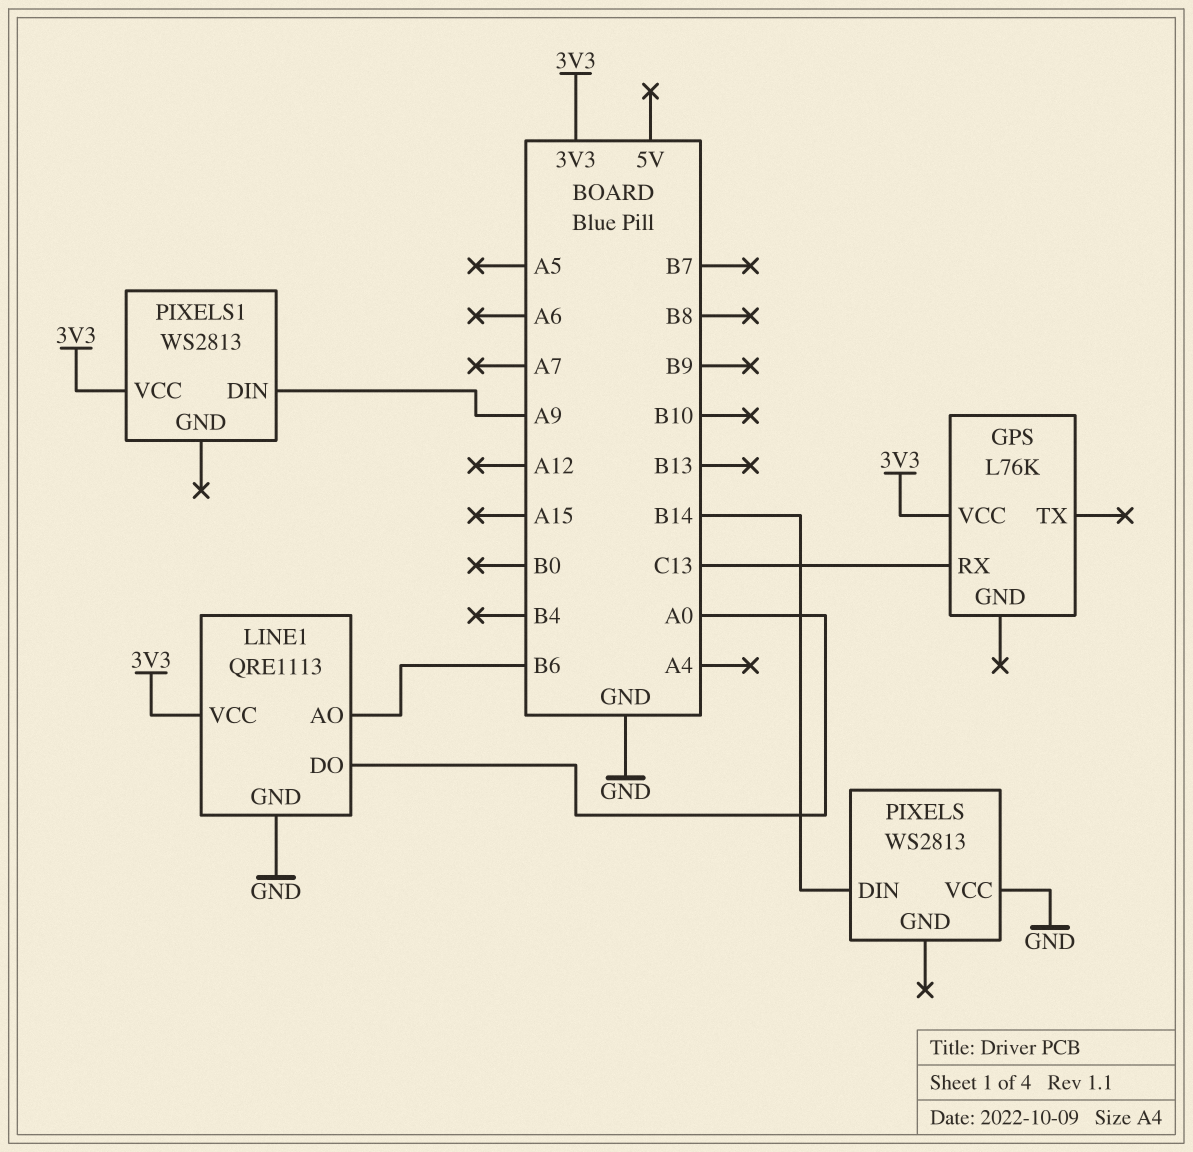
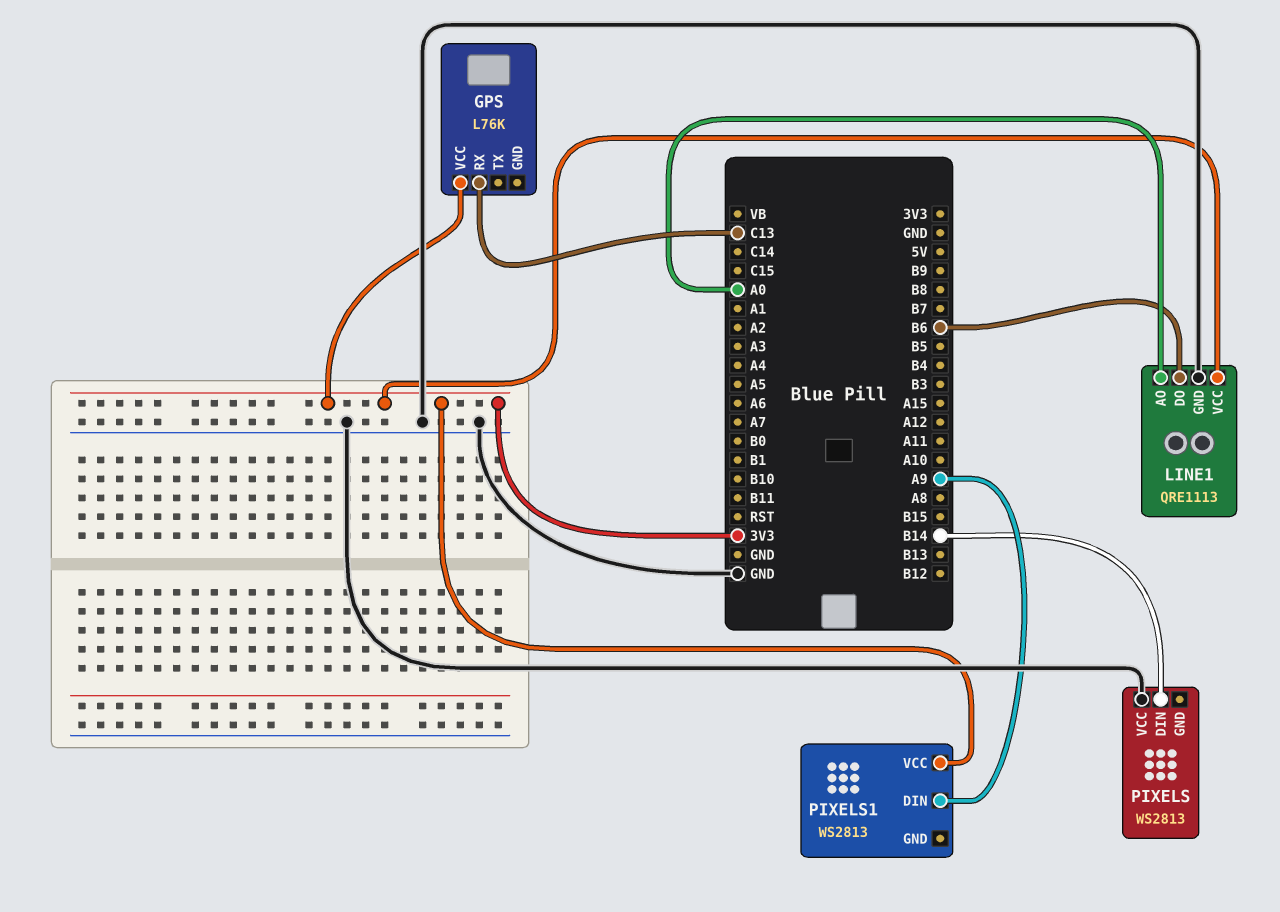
LINE1 pin AO: B6 -> A0
LINE1 pin DO: A0 -> B6

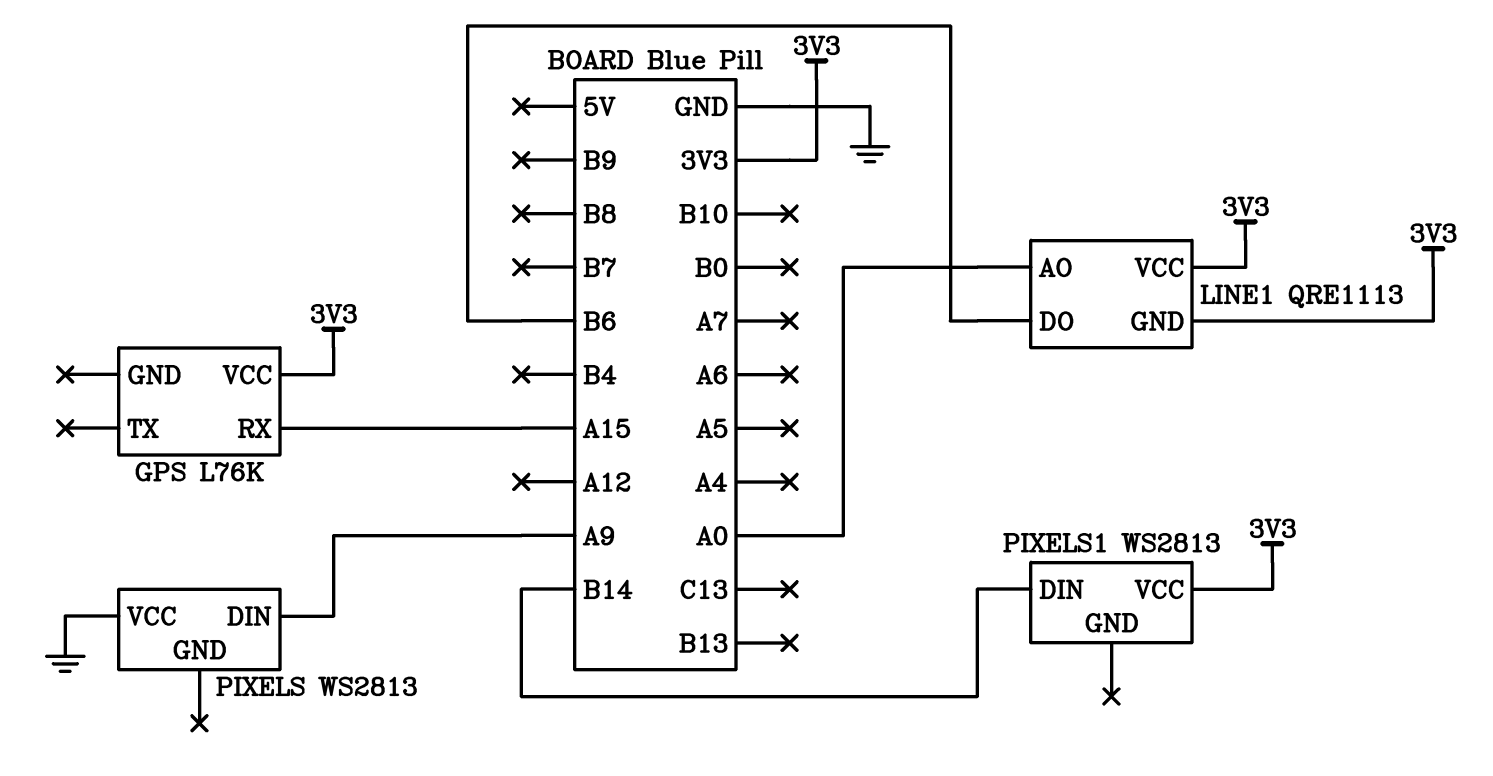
GPS pin RX: C13 -> A15
LINE1 pin GND: GND -> 3V3
PIXELS pin DIN: B14 -> A9
PIXELS1 pin DIN: A9 -> B14

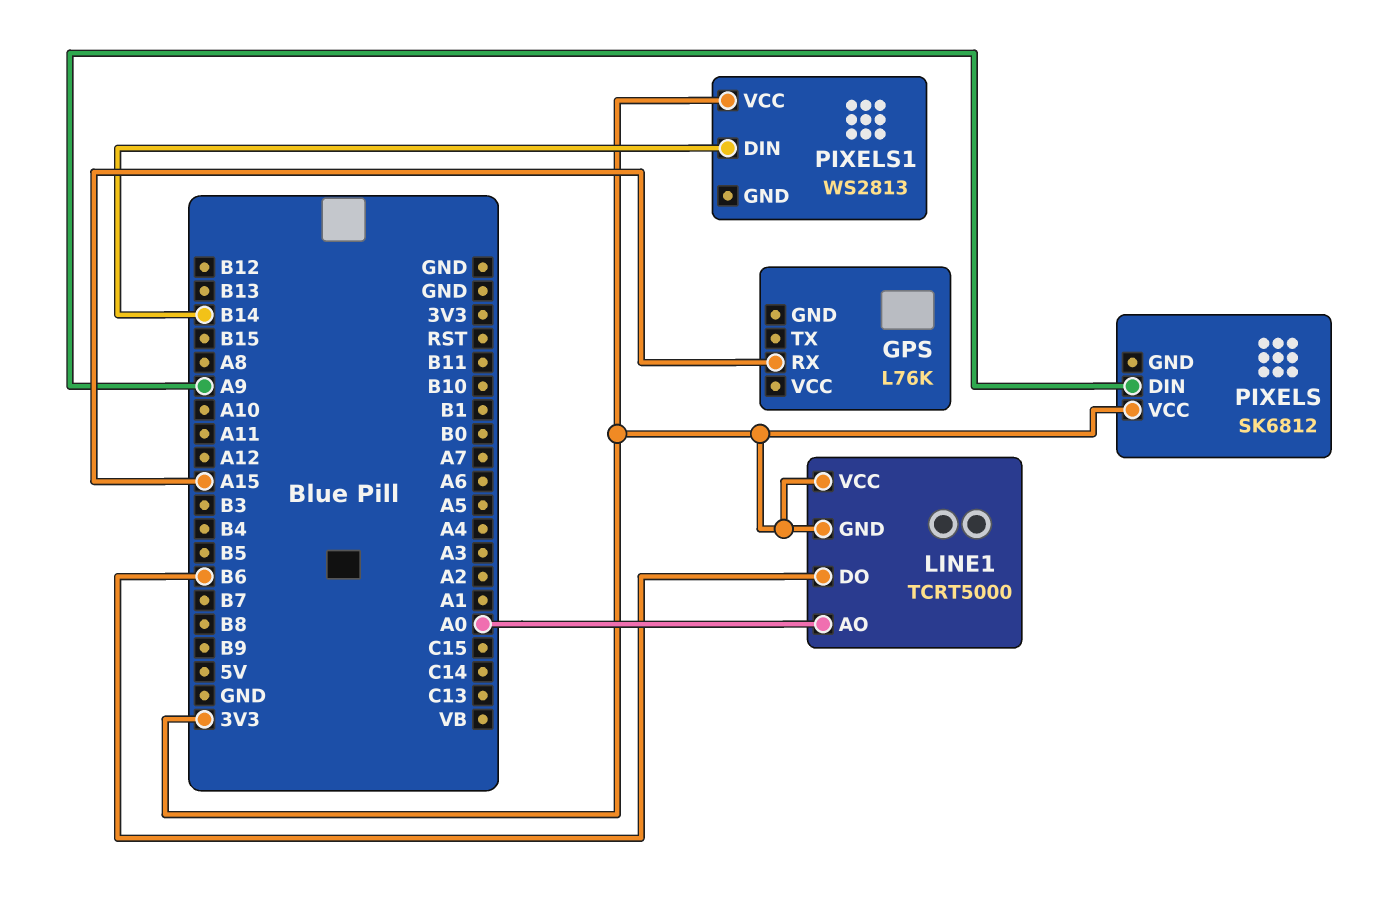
GPS pin VCC: 3V3 -> none
LINE1: QRE1113 -> TCRT5000
PIXELS: WS2813 -> SK6812
PIXELS pin VCC: GND -> 3V3

